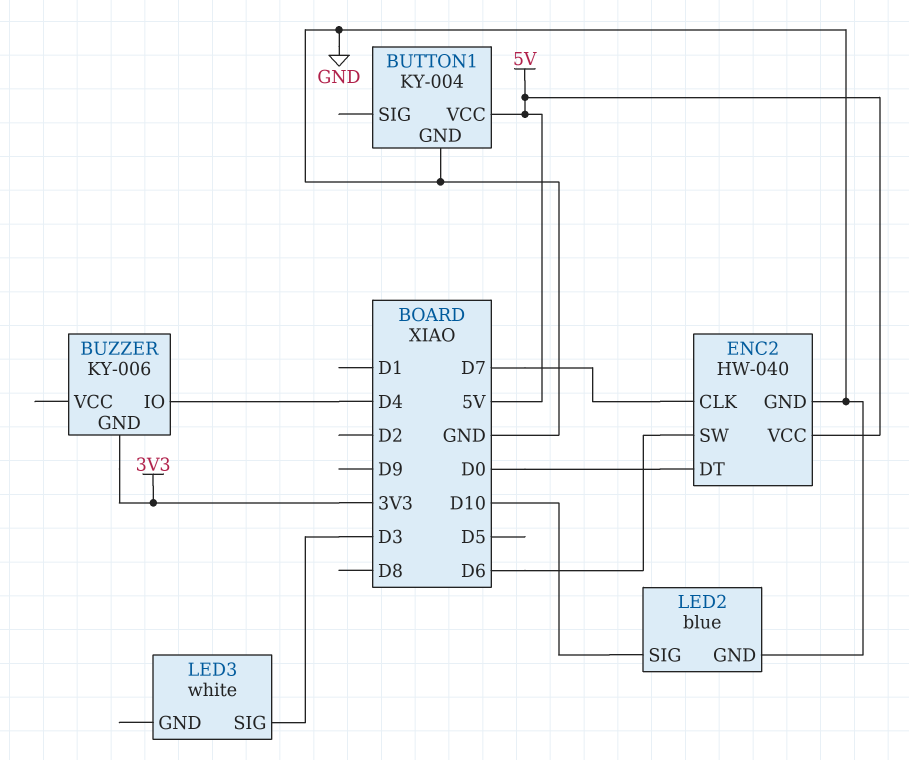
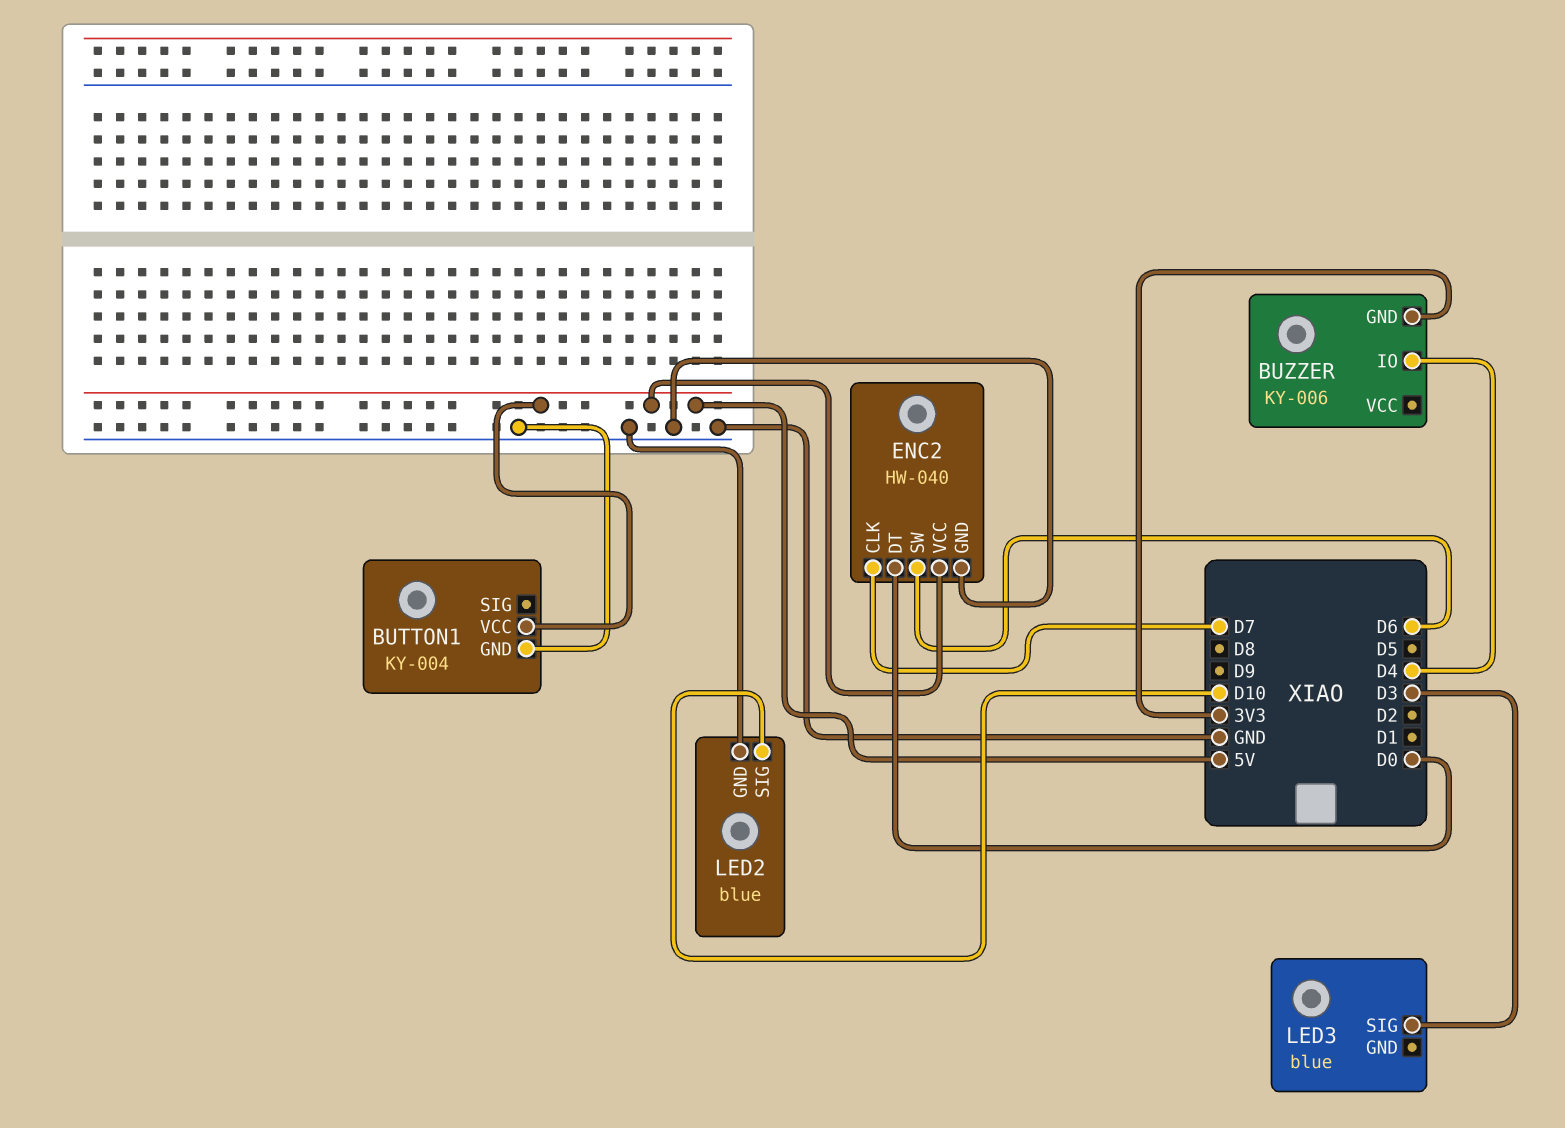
LED3: white -> blue

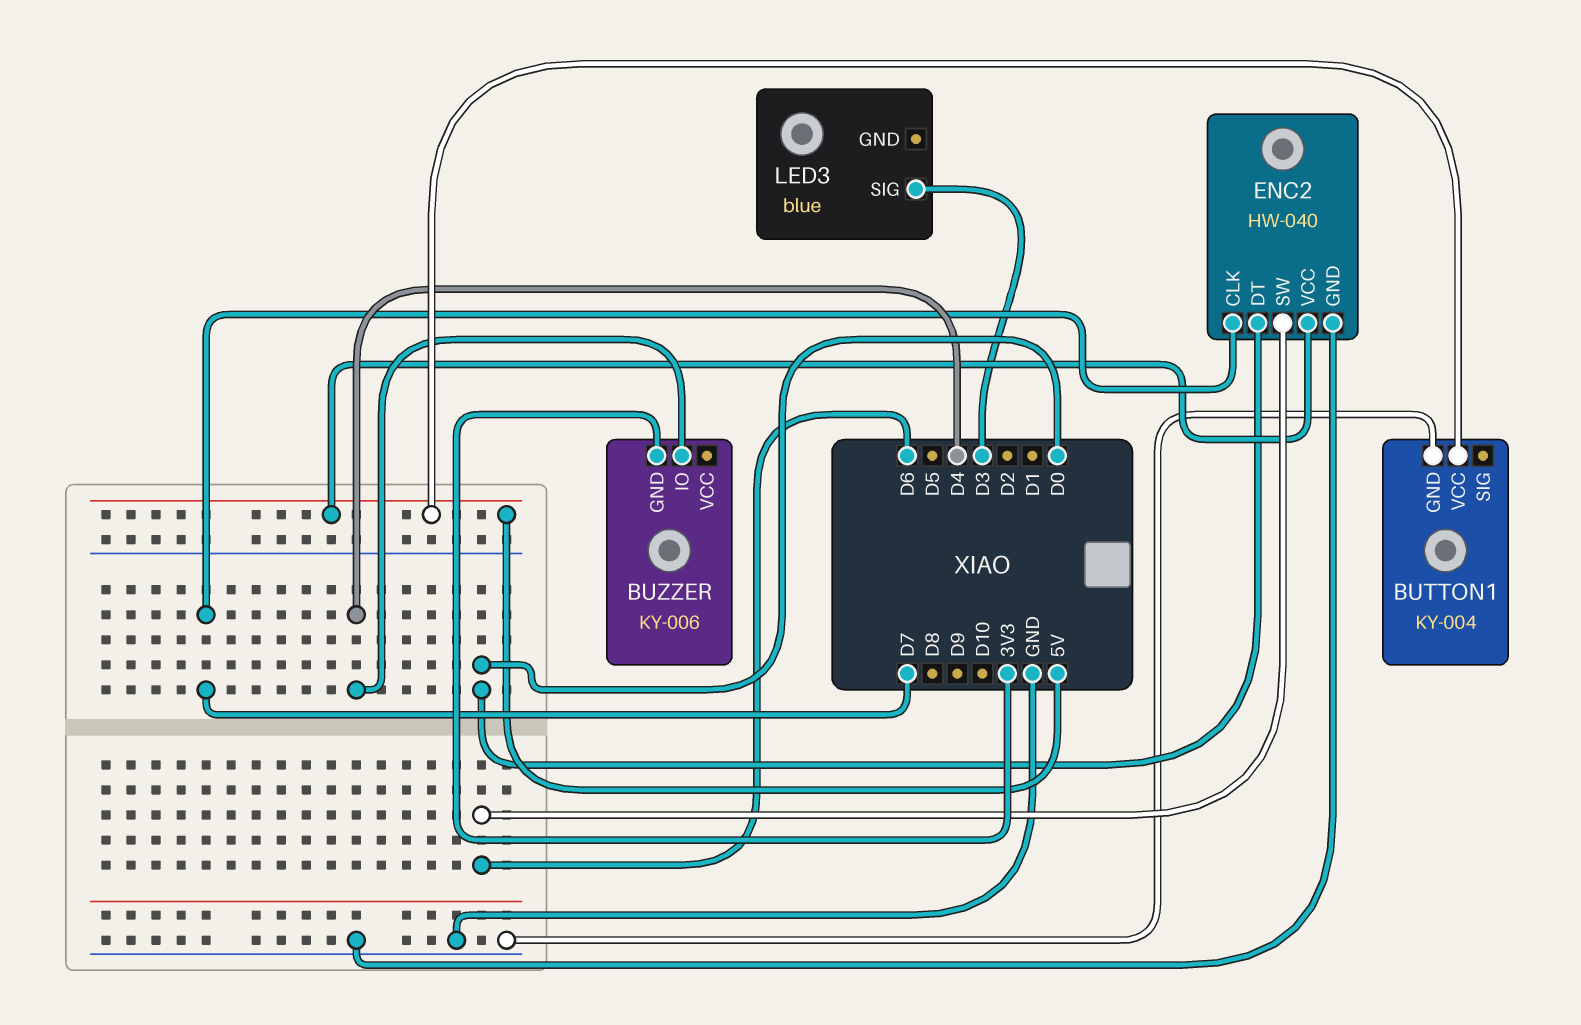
LED2: blue -> none
LED2 pin GND: GND -> none
LED2 pin SIG: D10 -> none

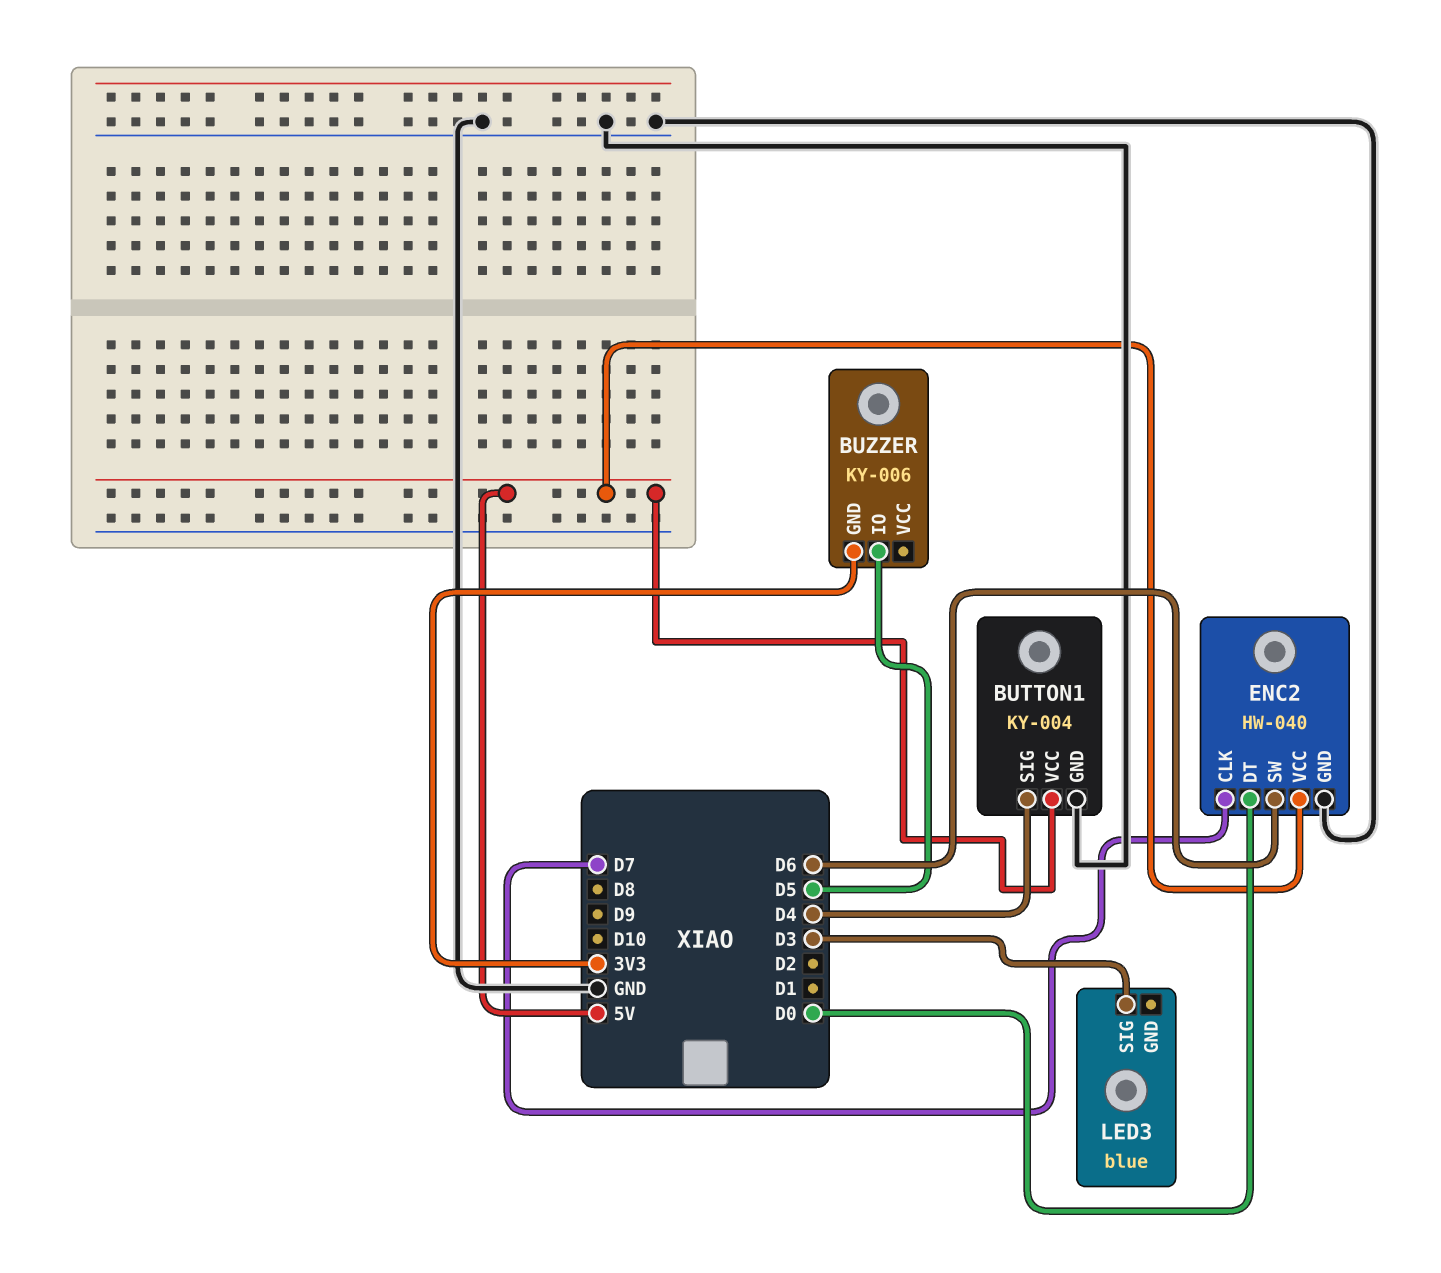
BUTTON1 pin SIG: none -> D4
BUZZER pin IO: D4 -> D5

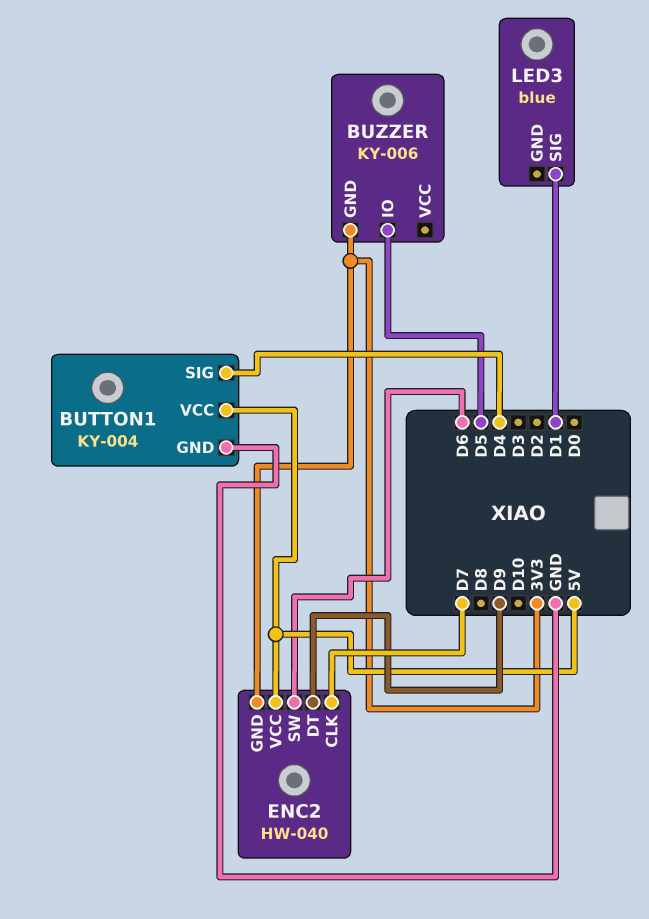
ENC2 pin DT: D0 -> D9
ENC2 pin GND: GND -> 3V3
LED3 pin SIG: D3 -> D1

